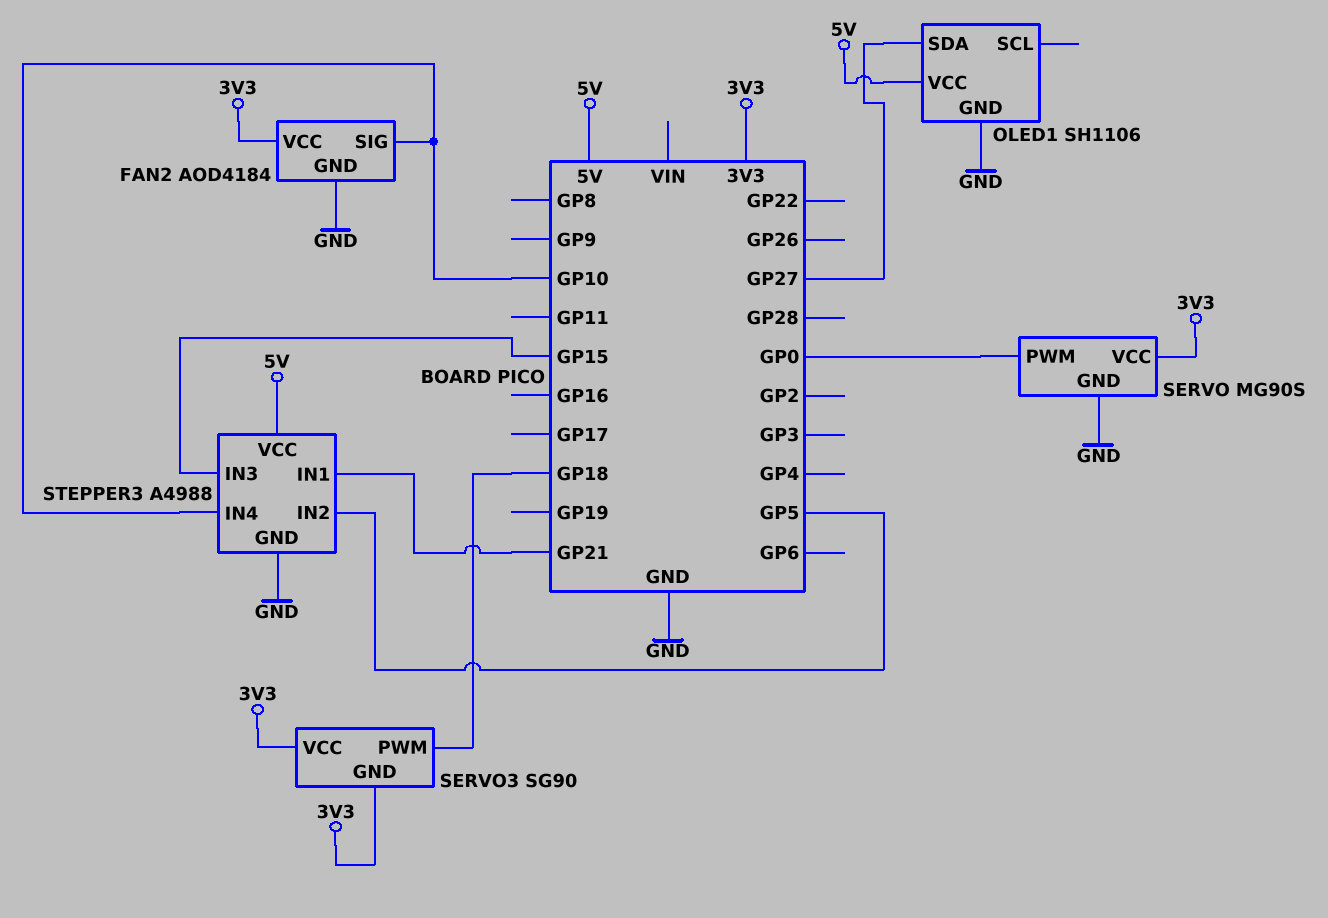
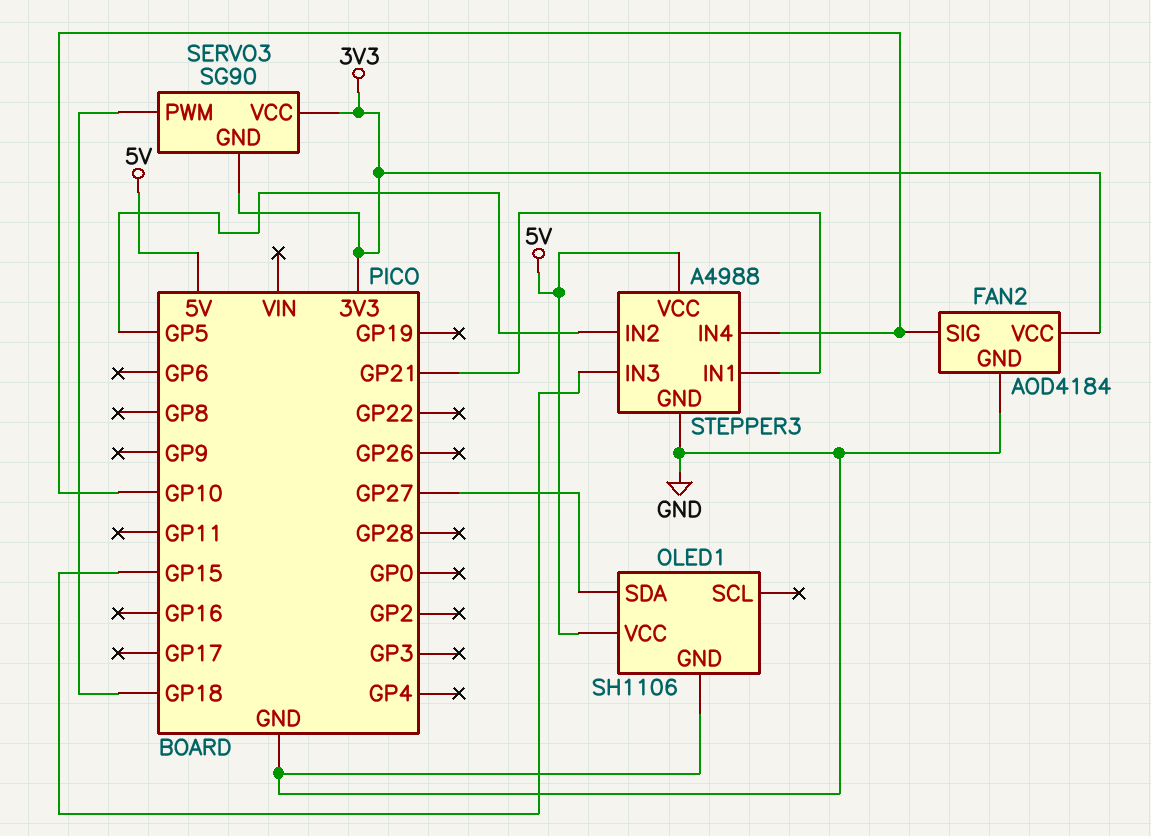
SERVO: MG90S -> none
SERVO pin GND: GND -> none
SERVO pin PWM: GP0 -> none
SERVO pin VCC: 3V3 -> none

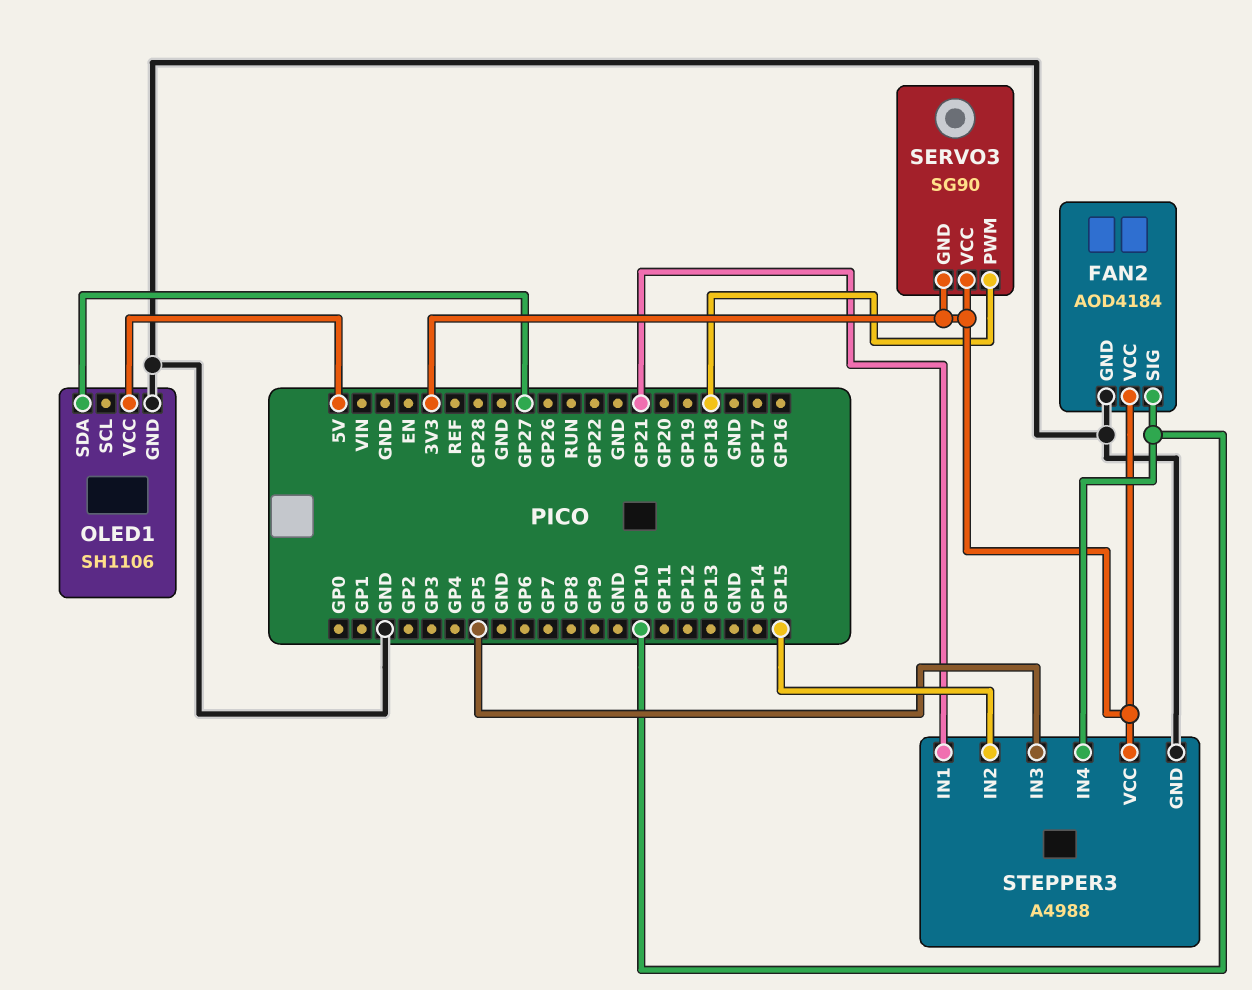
STEPPER3 pin IN2: GP5 -> GP15
STEPPER3 pin IN3: GP15 -> GP5
STEPPER3 pin VCC: 5V -> 3V3

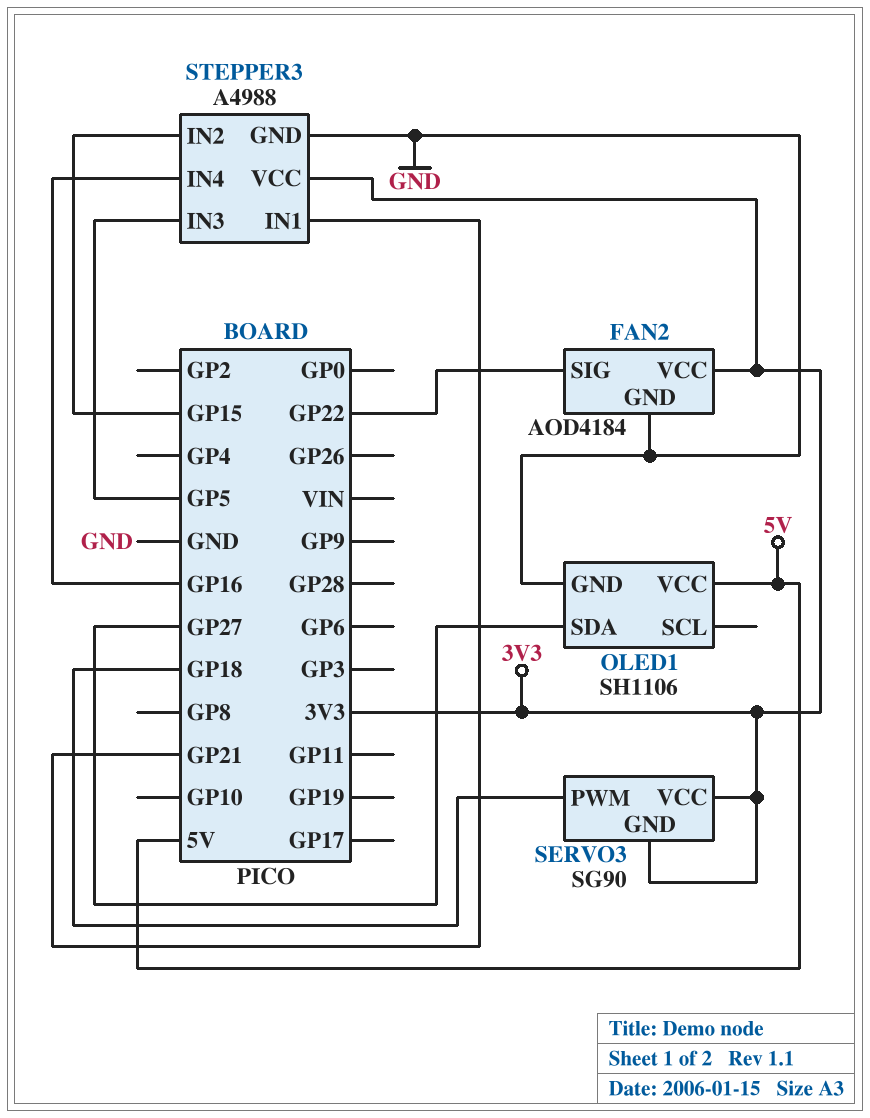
FAN2 pin SIG: GP10 -> GP22
STEPPER3 pin IN4: GP10 -> GP16

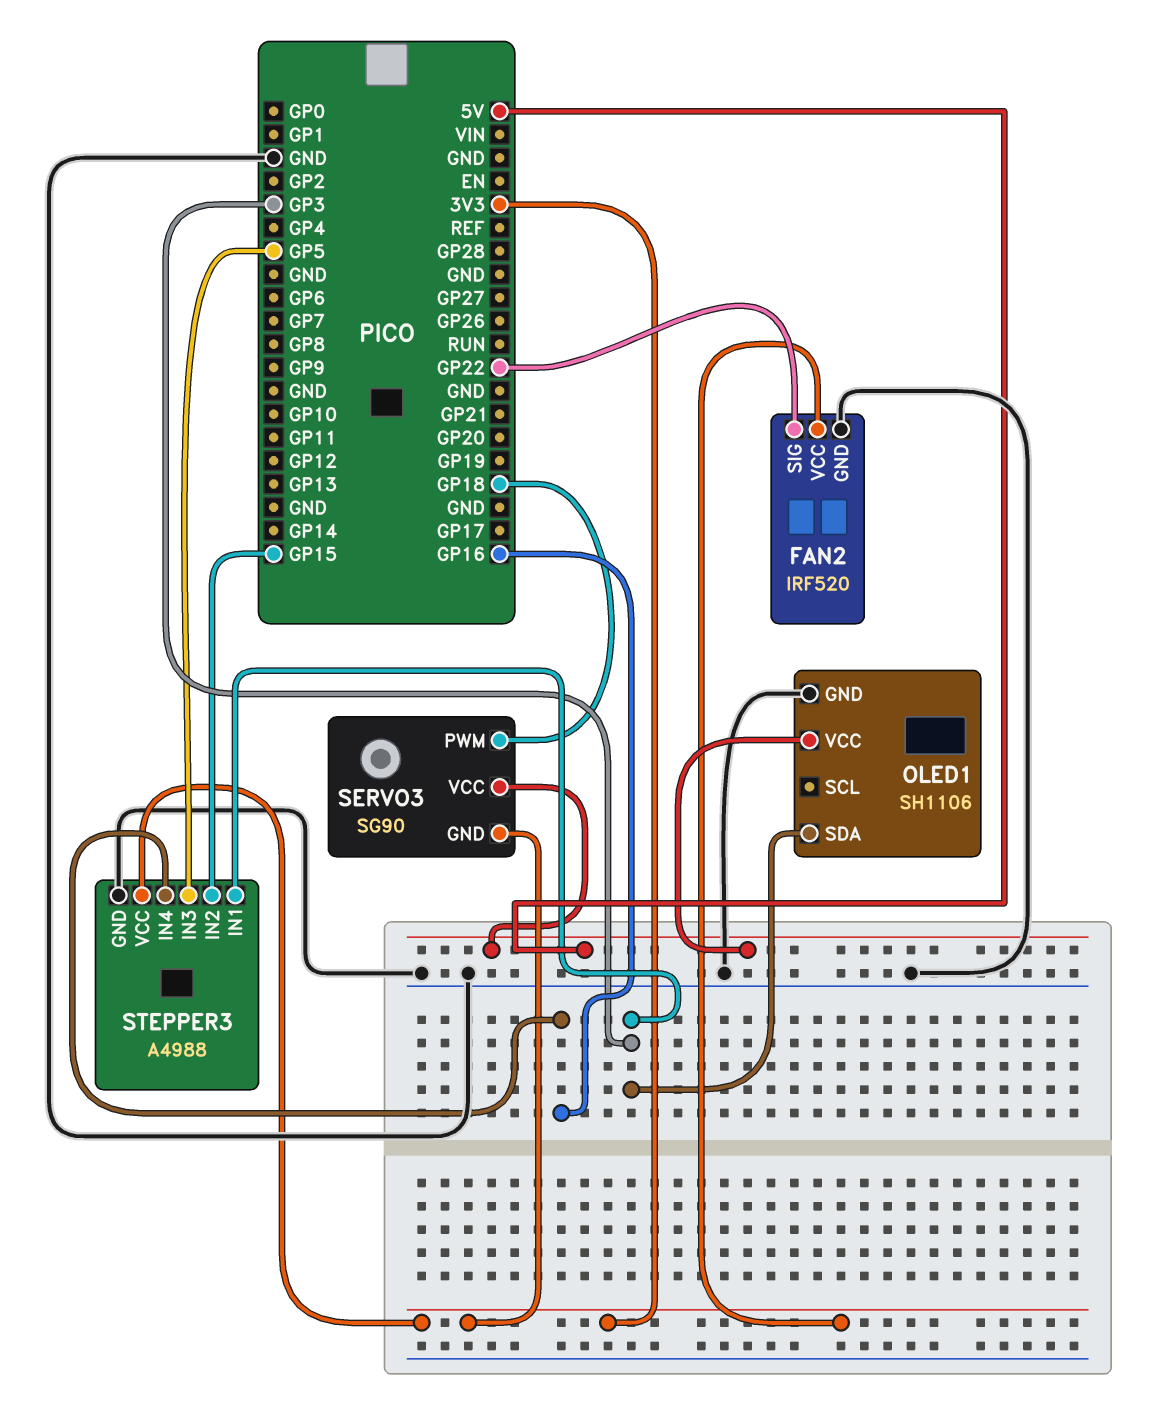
FAN2: AOD4184 -> IRF520
OLED1 pin SDA: GP27 -> GP3
SERVO3 pin VCC: 3V3 -> 5V
STEPPER3 pin IN1: GP21 -> GP3

